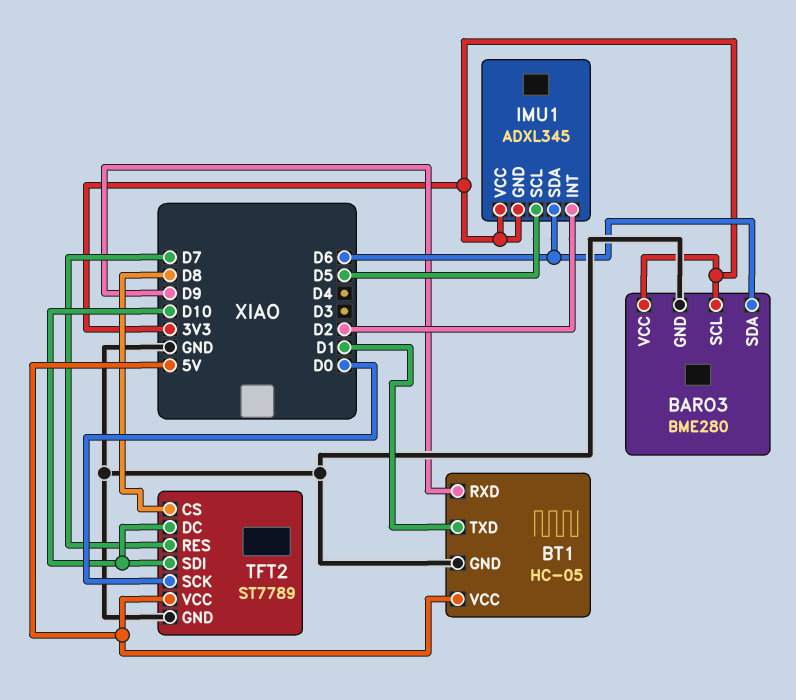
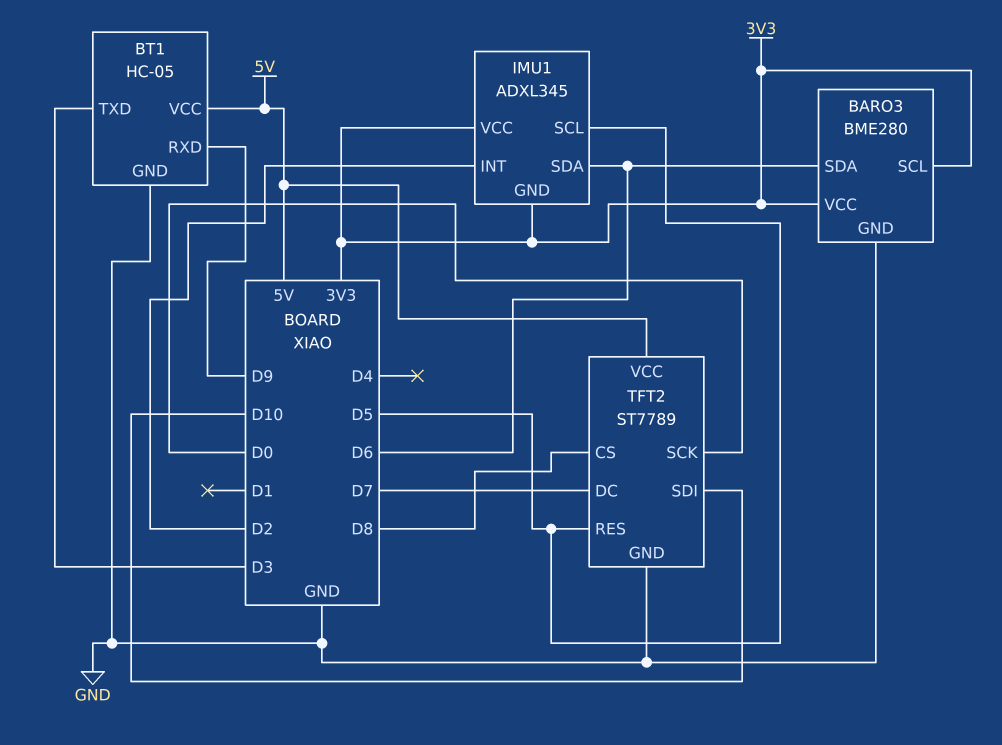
BT1 pin TXD: D1 -> D3
TFT2 pin DC: D10 -> D7
TFT2 pin RES: D7 -> D5

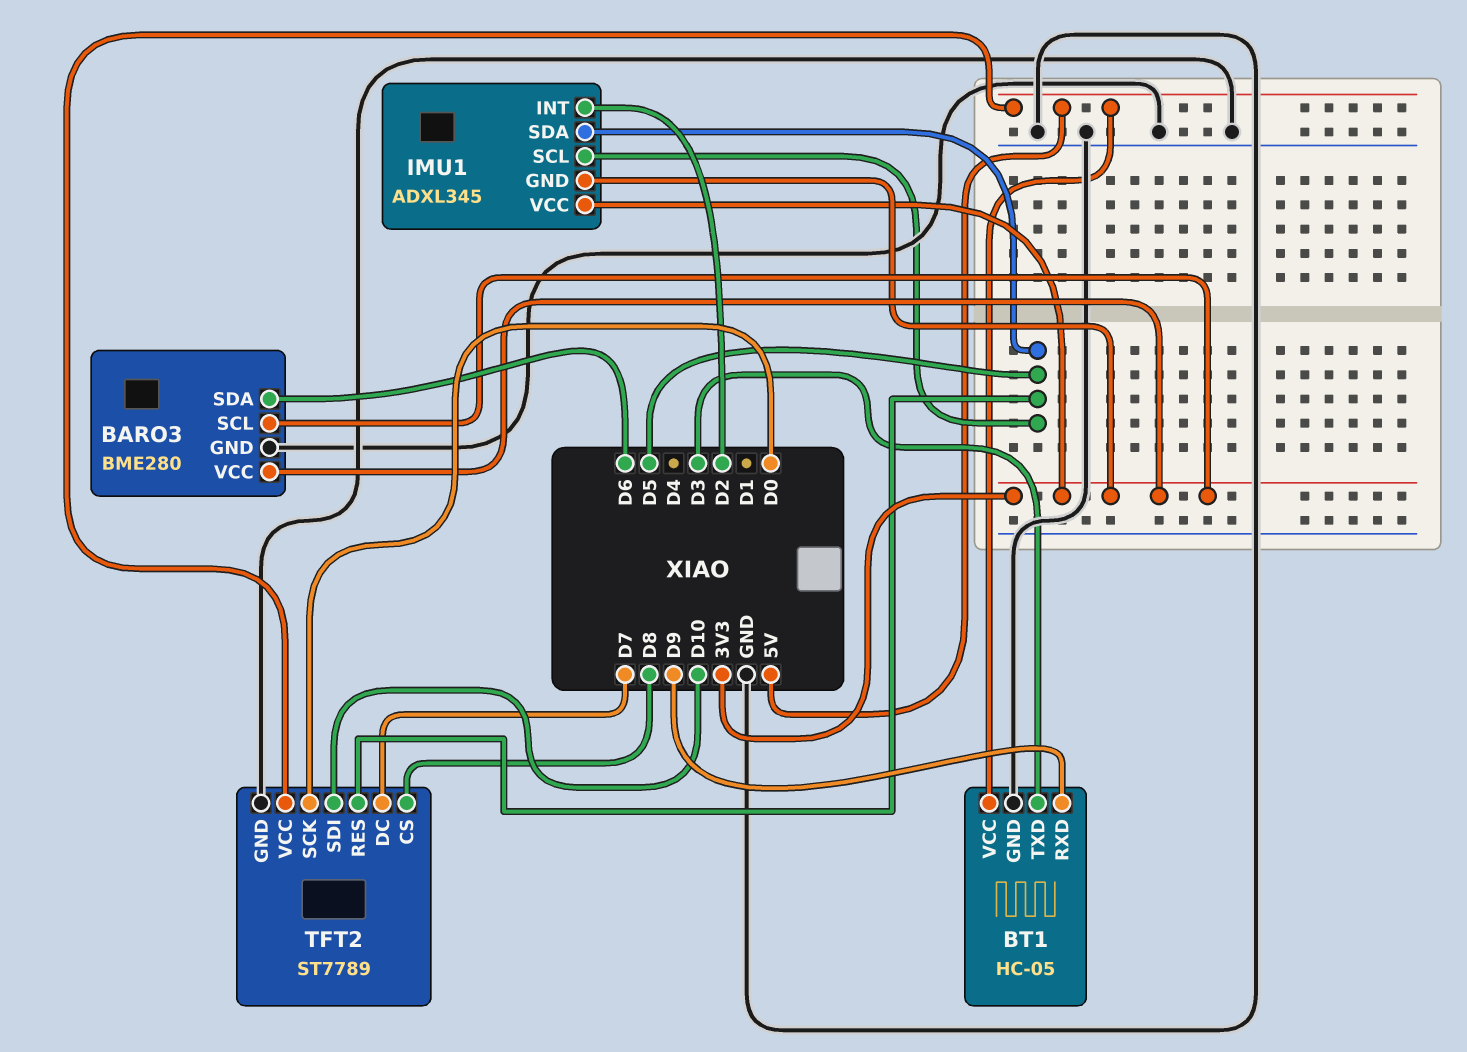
IMU1 pin SDA: D6 -> D5

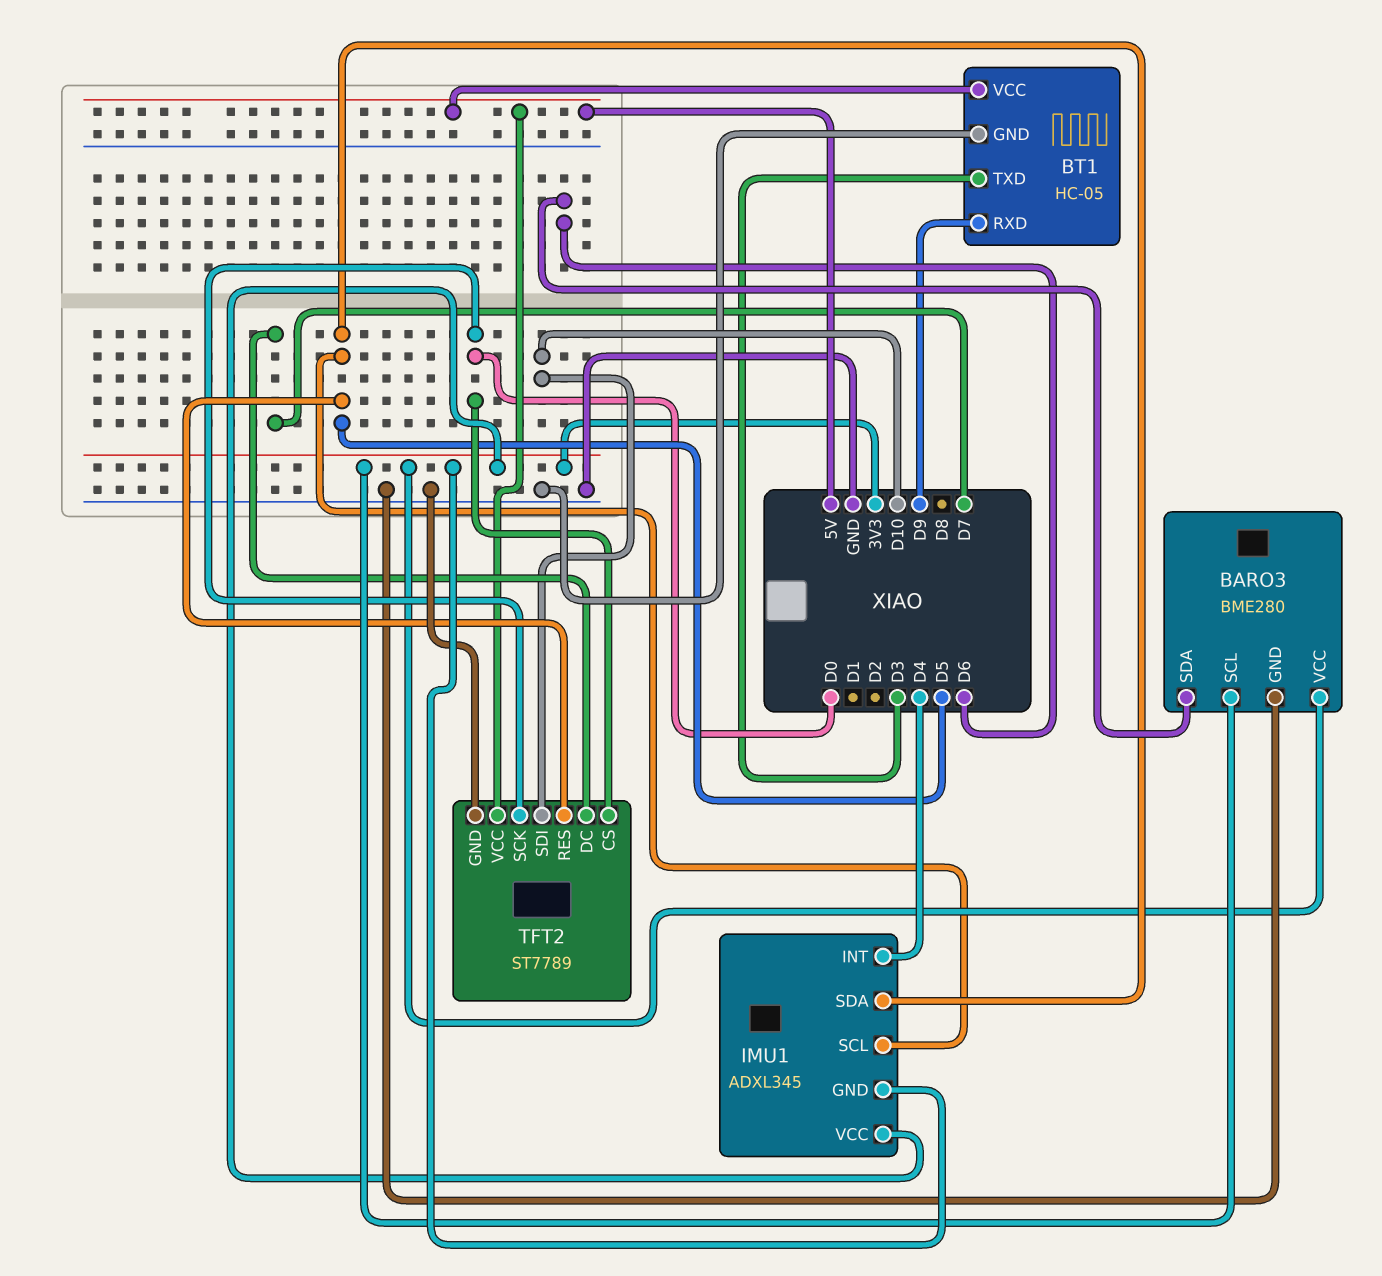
IMU1 pin INT: D2 -> D4
TFT2 pin CS: D8 -> D0

